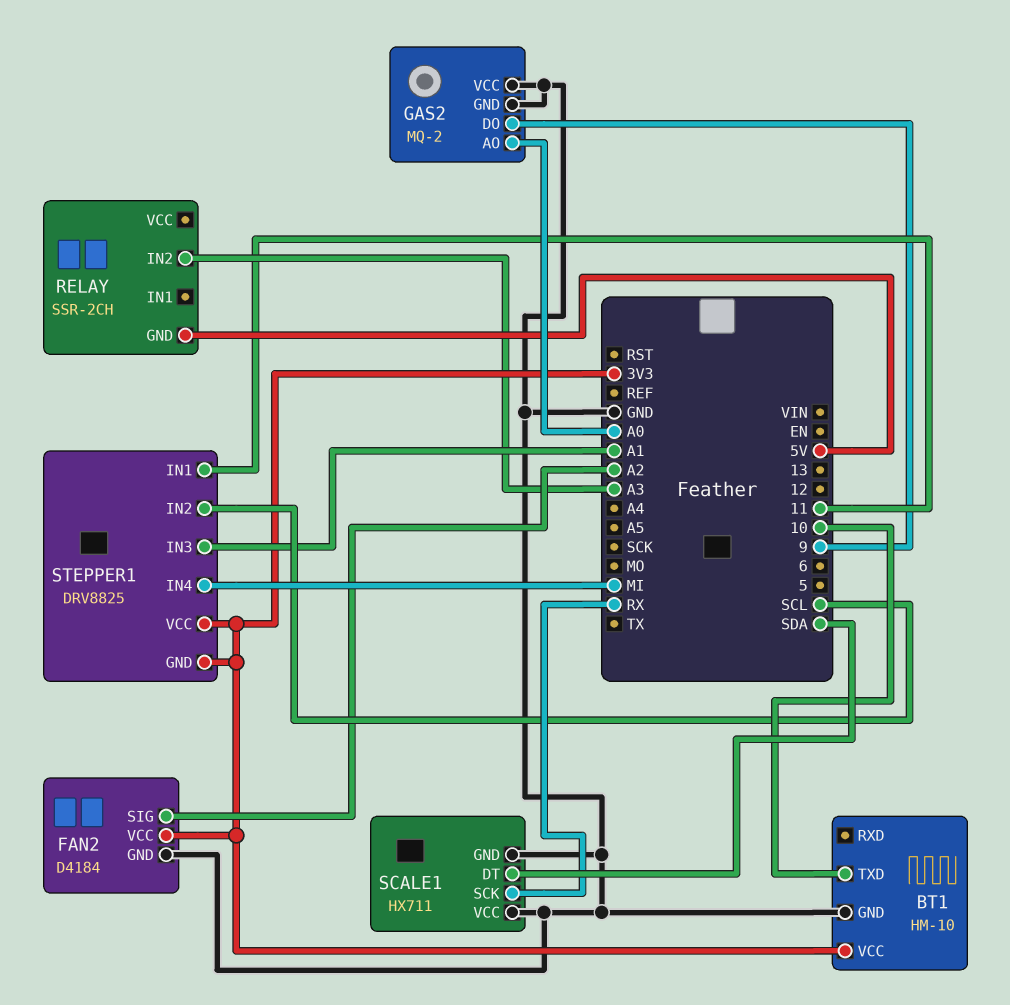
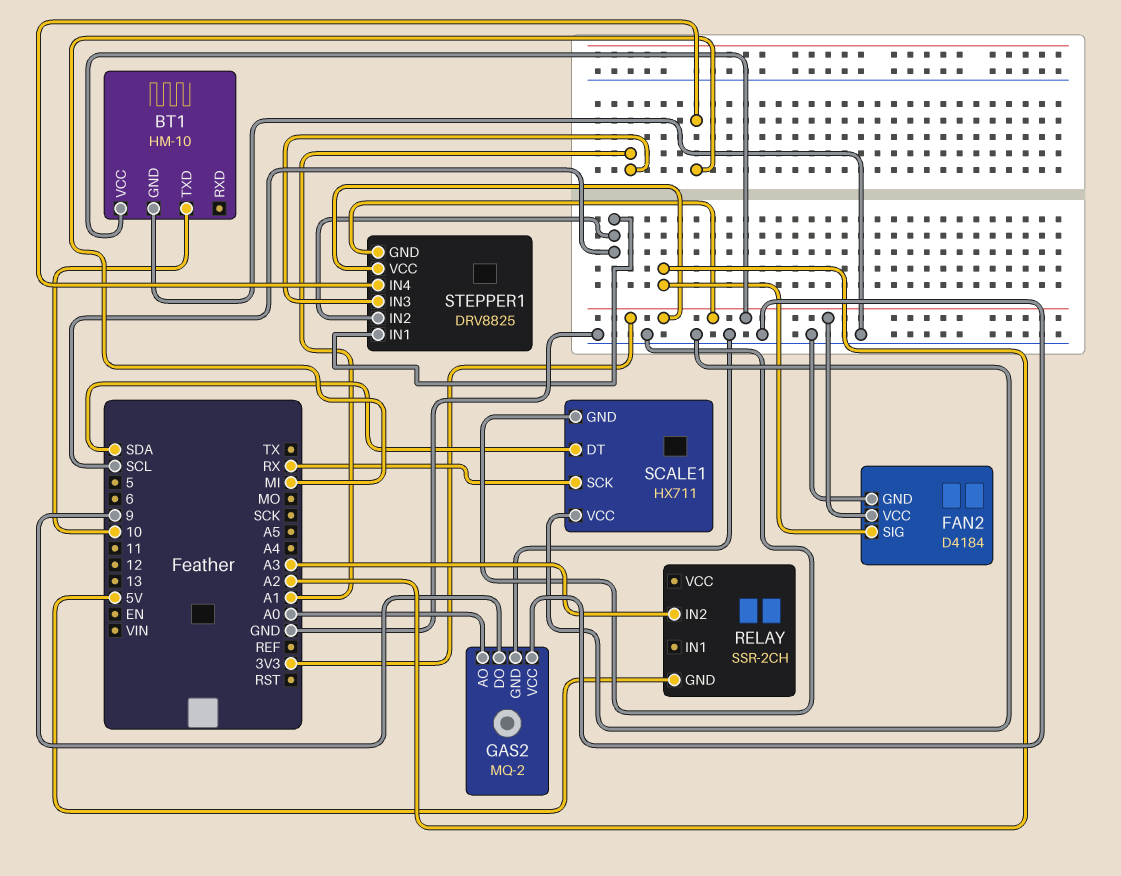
STEPPER1 pin IN1: 11 -> SCL

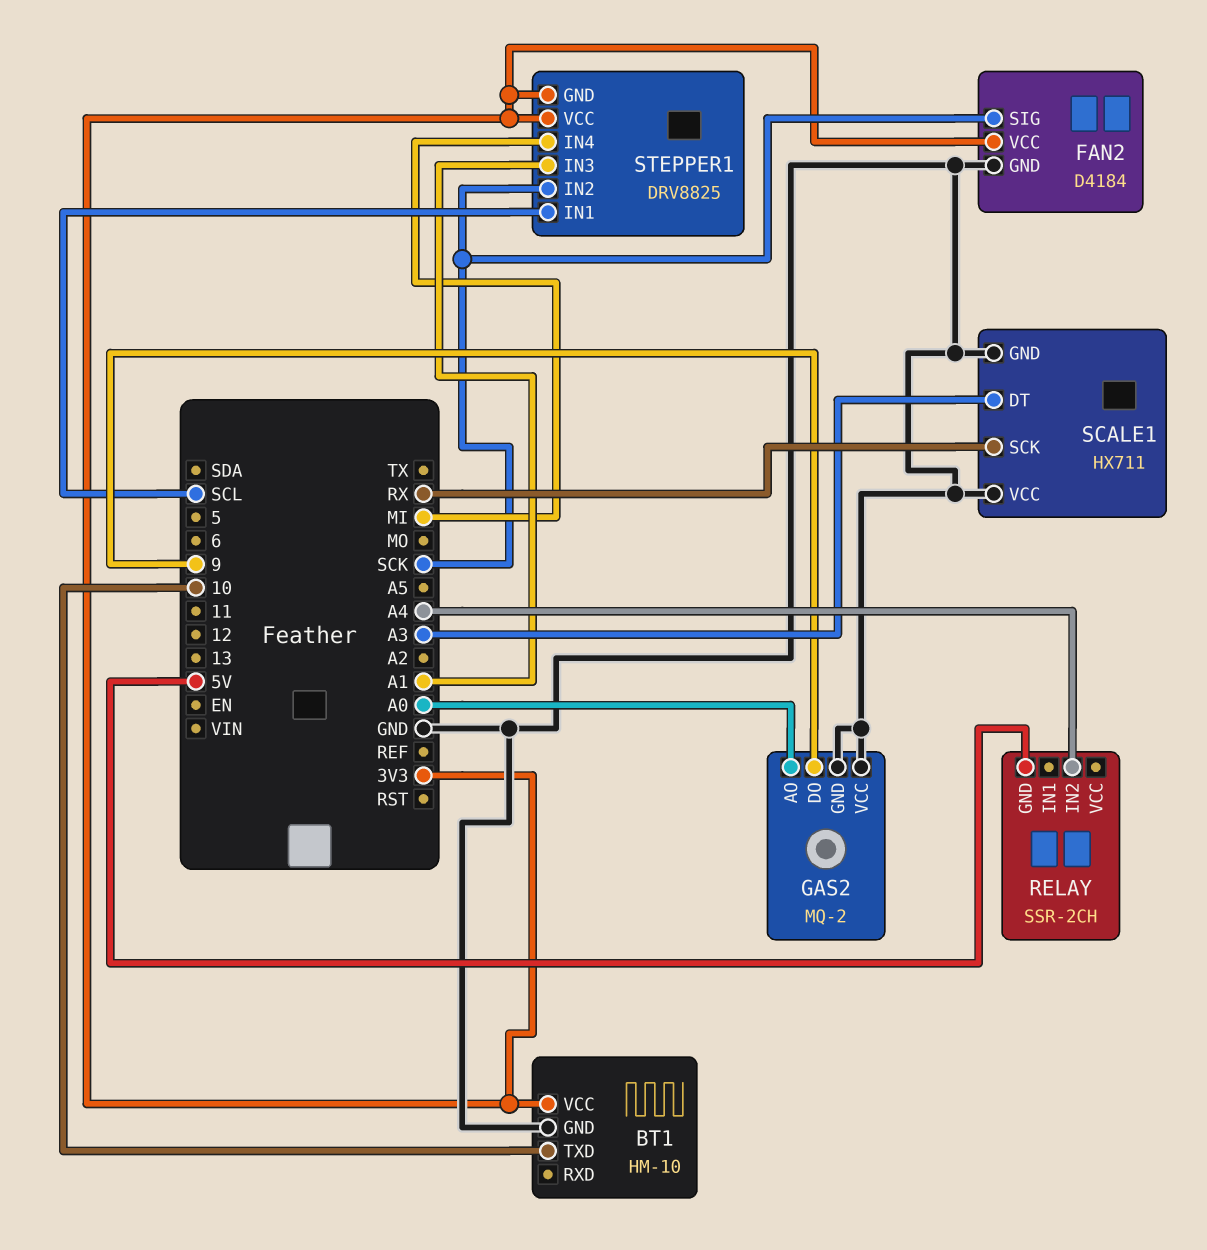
FAN2 pin SIG: A2 -> SCK
RELAY pin IN2: A3 -> A4
SCALE1 pin DT: SDA -> A3
STEPPER1 pin IN2: SCL -> SCK

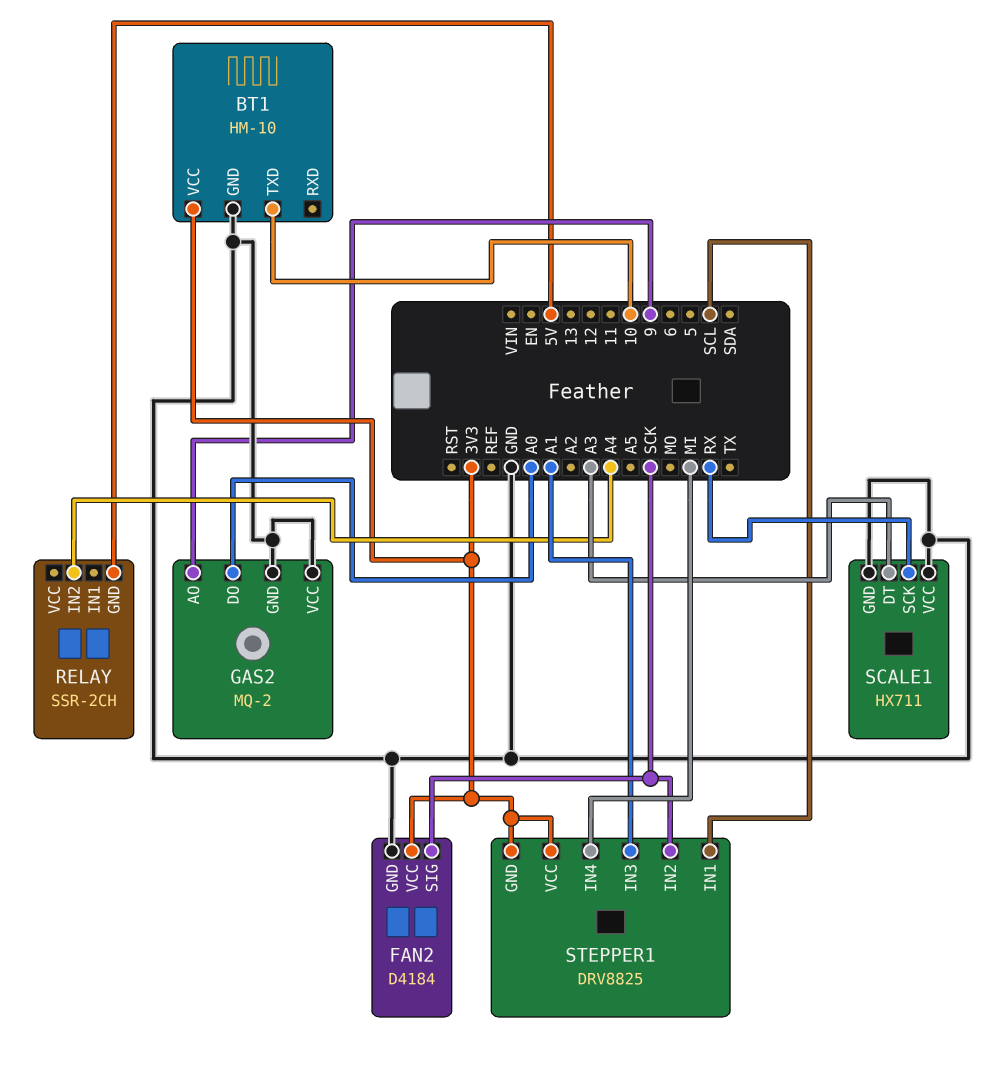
GAS2 pin AO: A0 -> 9
GAS2 pin DO: 9 -> A0

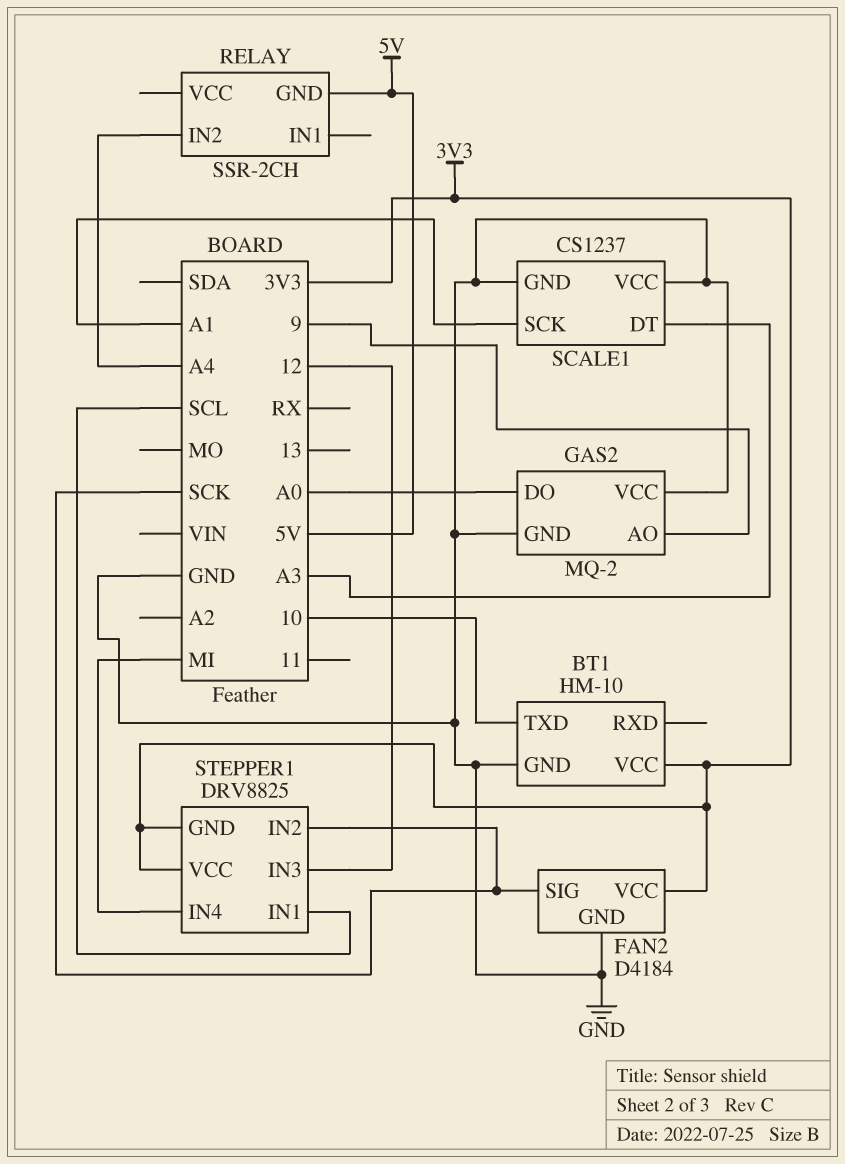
SCALE1: HX711 -> CS1237
SCALE1 pin SCK: RX -> A1
STEPPER1 pin IN3: A1 -> 12

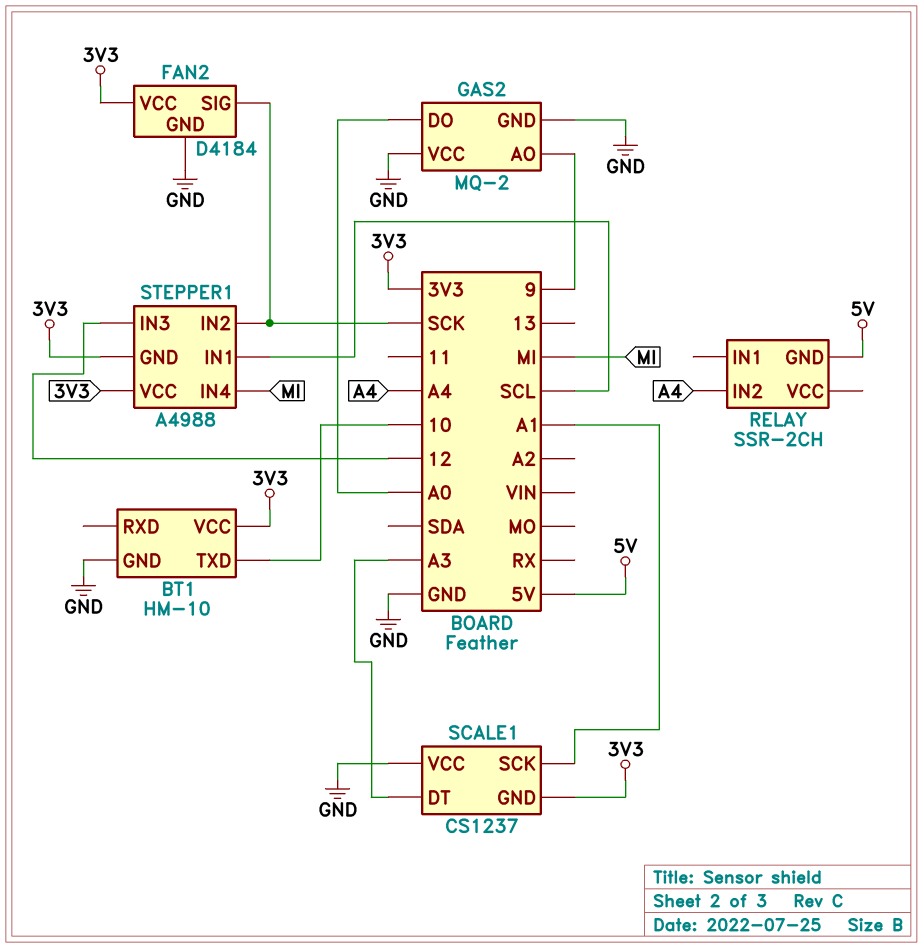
SCALE1 pin GND: GND -> 3V3
STEPPER1: DRV8825 -> A4988

